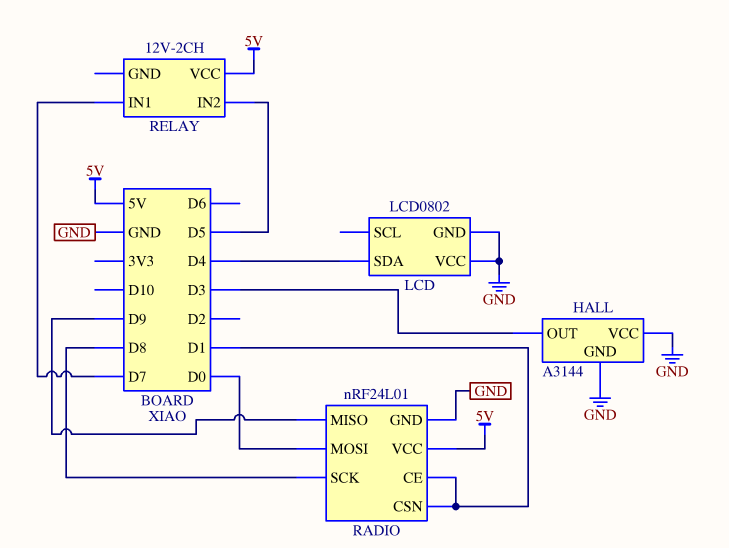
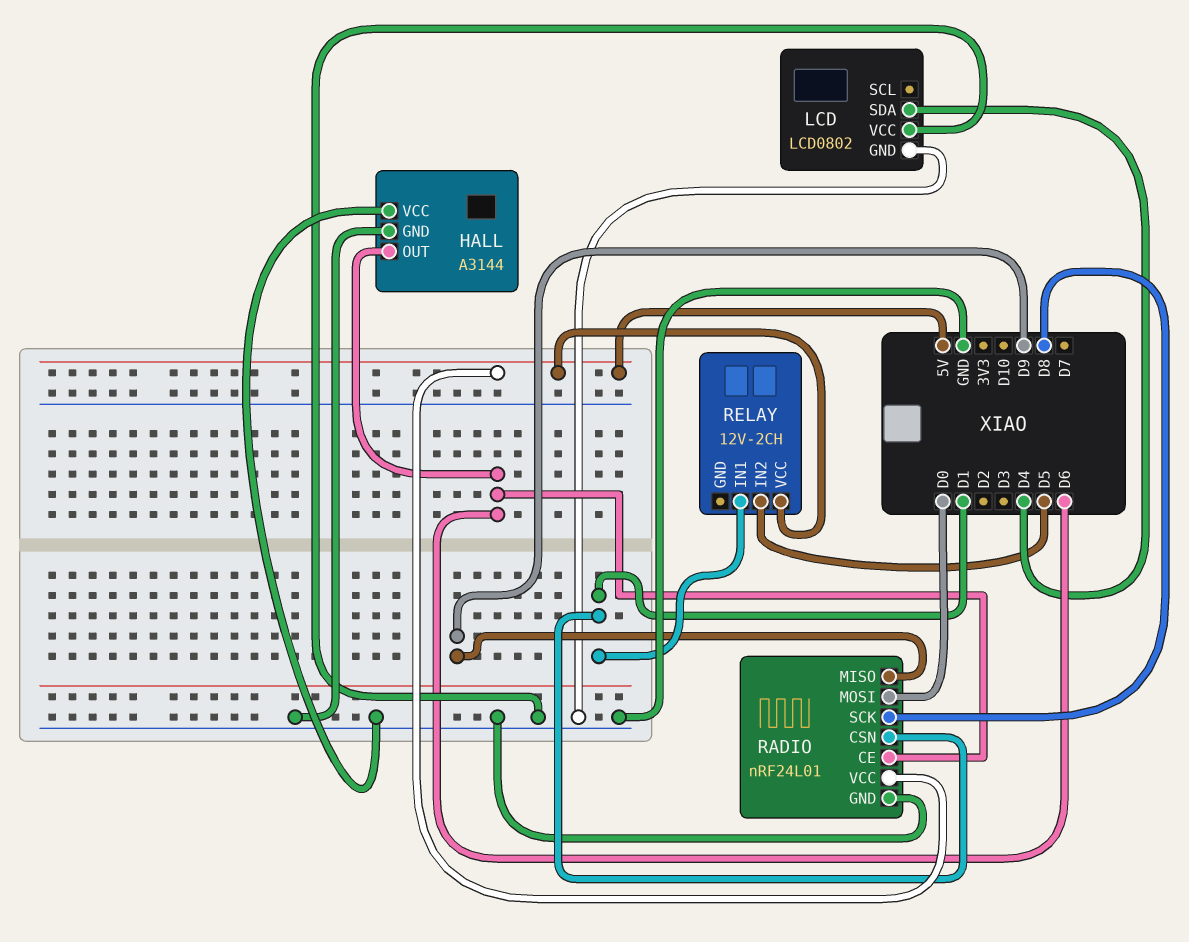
HALL pin OUT: D3 -> D6
RADIO pin CE: D1 -> D6
RELAY pin IN1: D7 -> D1

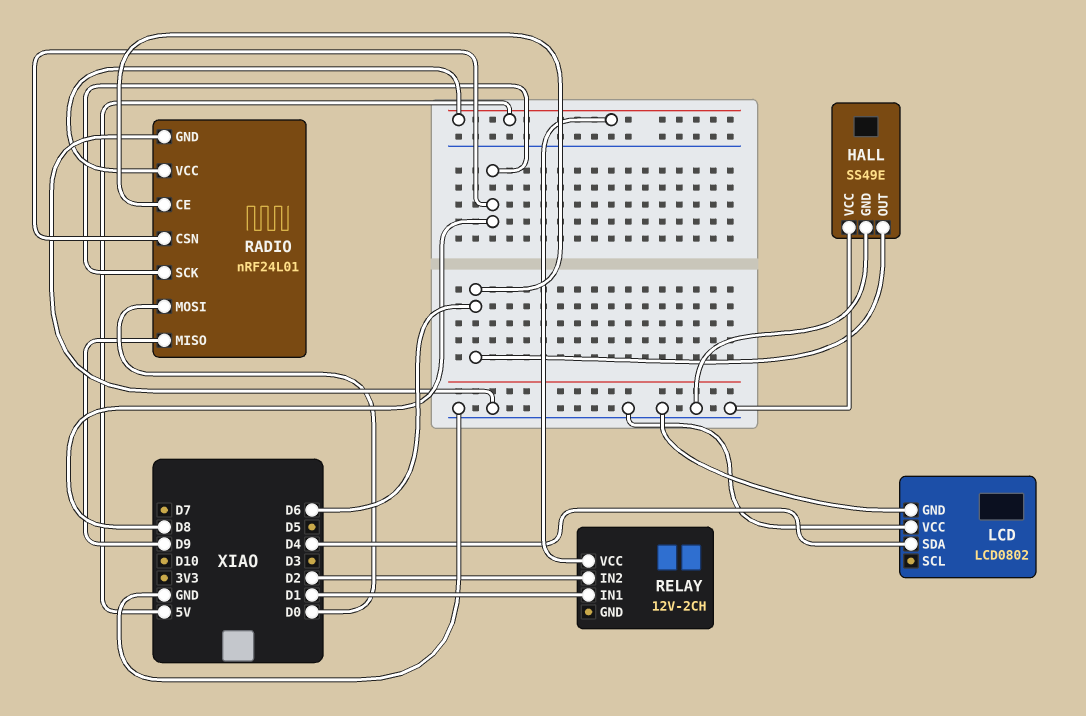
HALL: A3144 -> SS49E
RADIO pin CSN: D1 -> D8
RELAY pin IN2: D5 -> D2

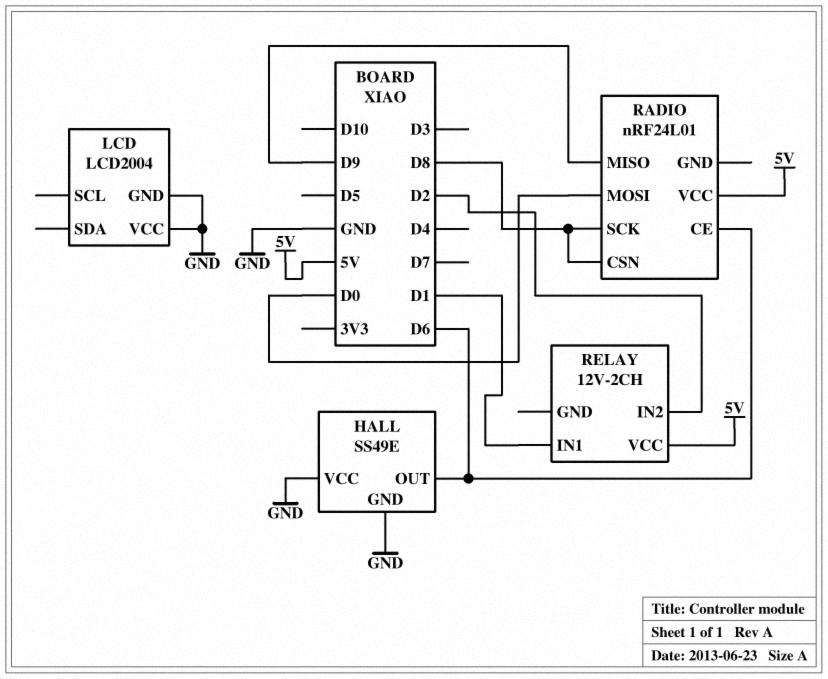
LCD: LCD0802 -> LCD2004
LCD pin SDA: D4 -> none
RADIO pin GND: GND -> none

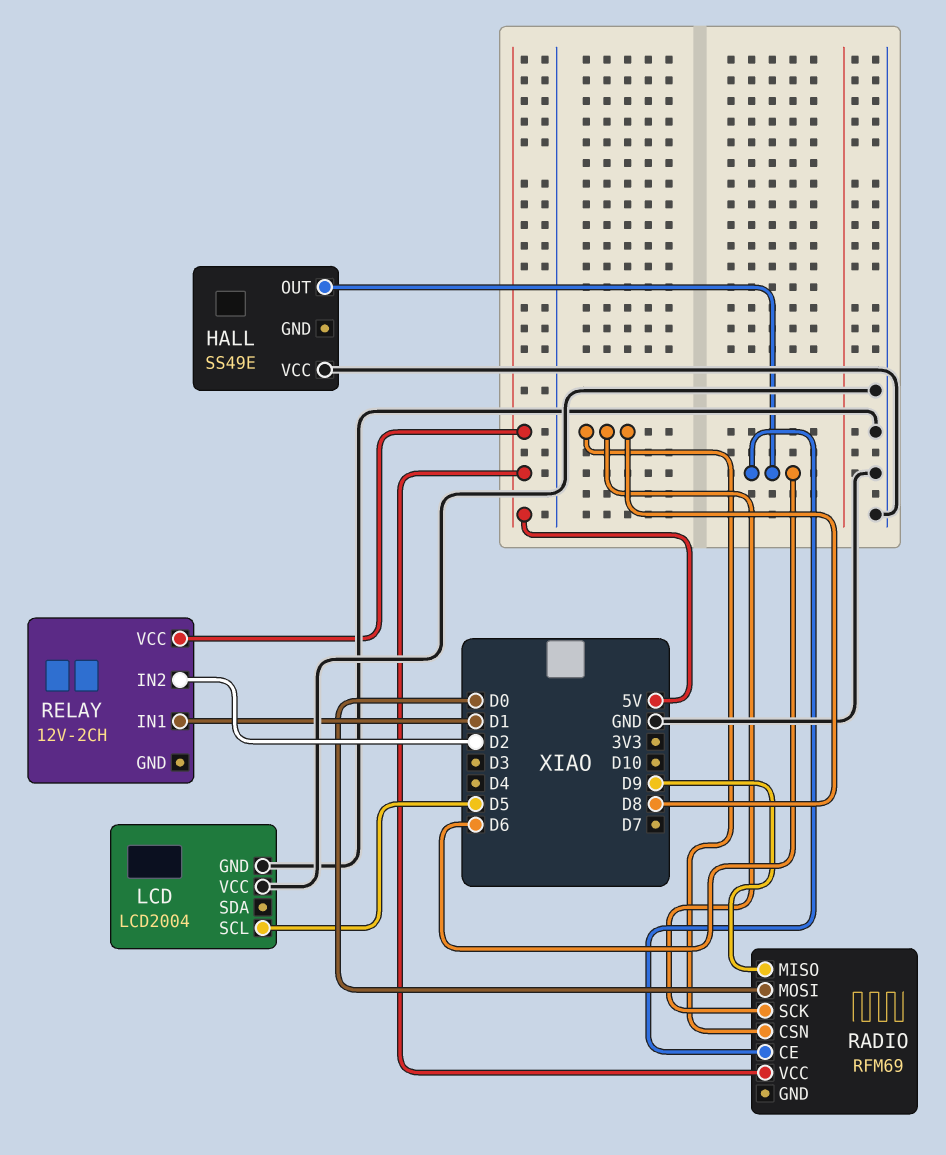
HALL pin GND: GND -> none
LCD pin SCL: none -> D5
RADIO: nRF24L01 -> RFM69

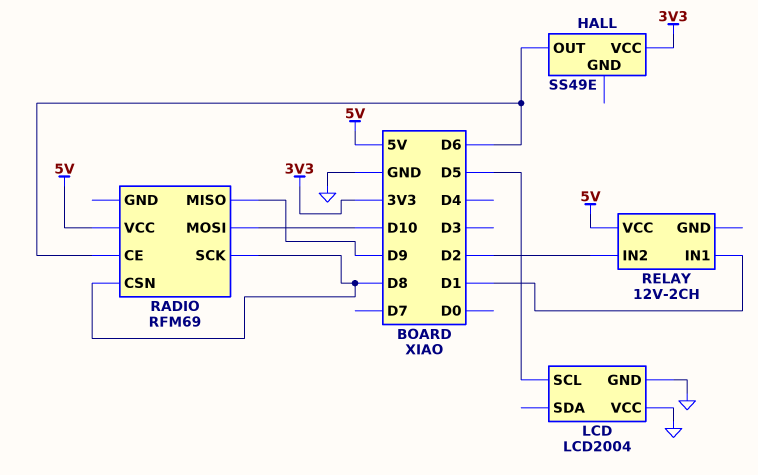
HALL pin VCC: GND -> 3V3
RADIO pin MOSI: D0 -> D10

